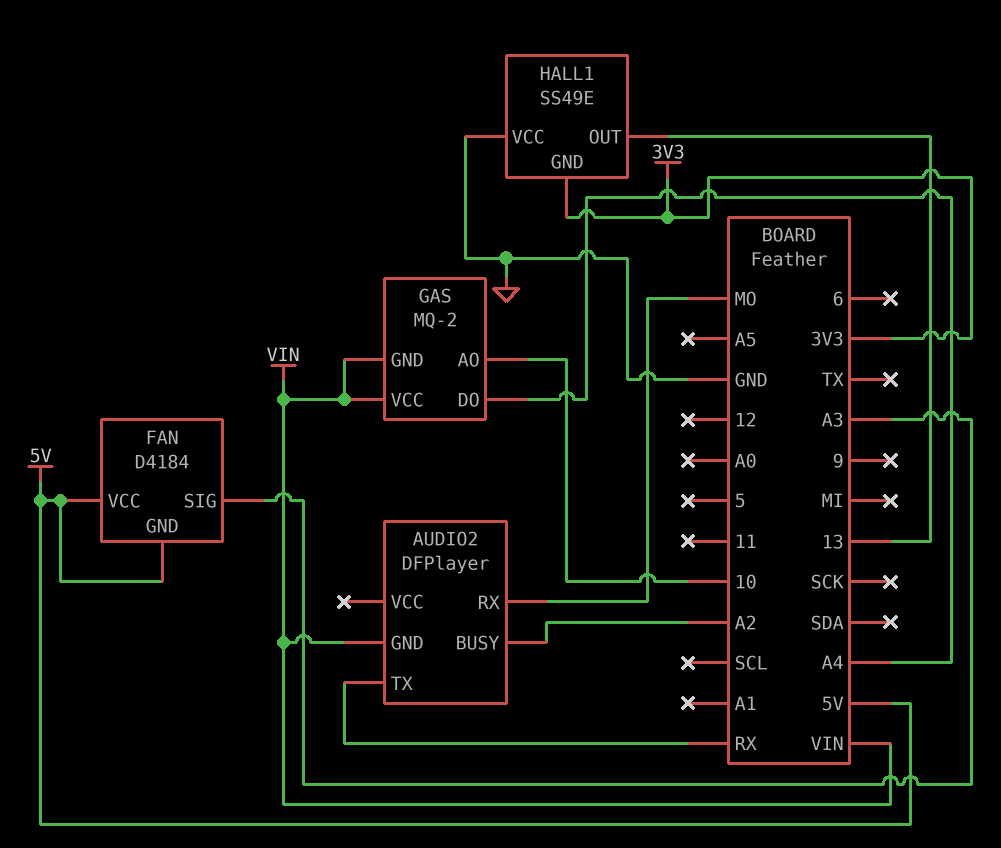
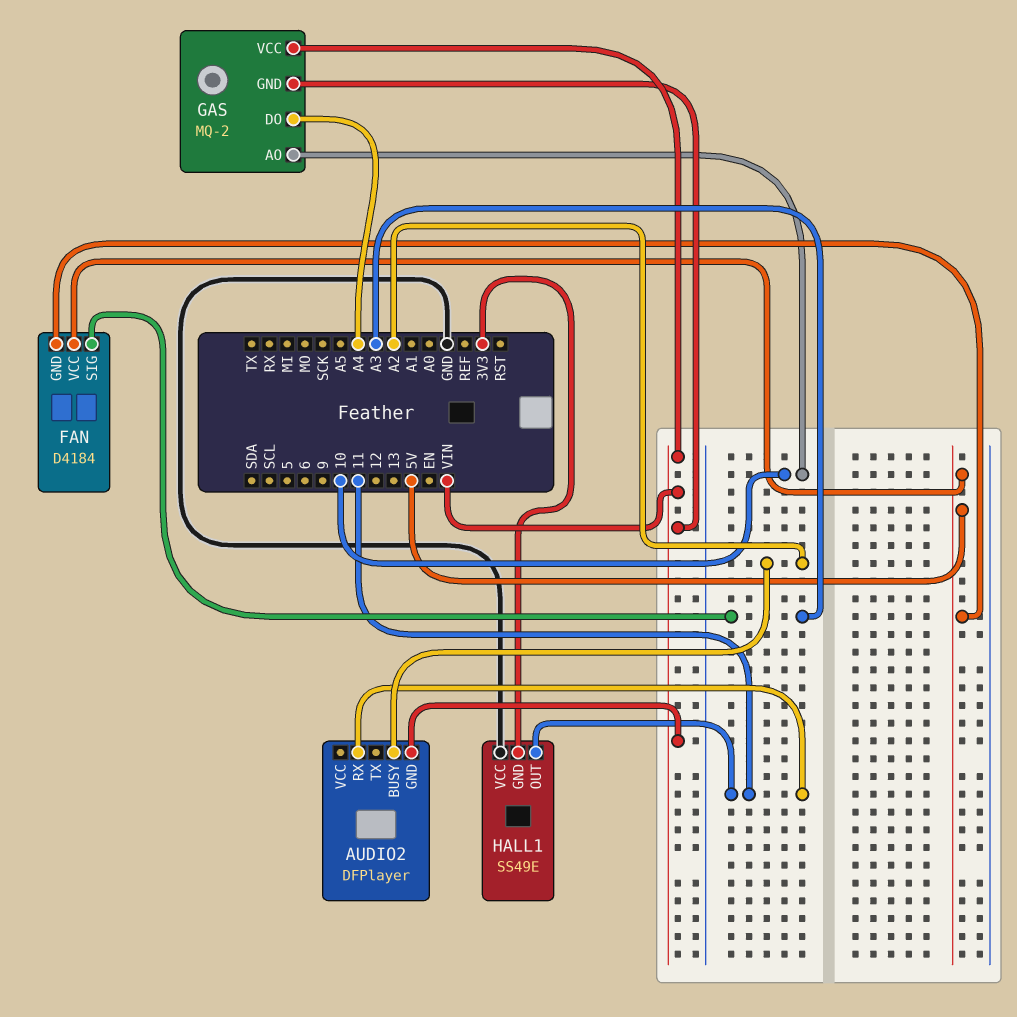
AUDIO2 pin RX: MO -> 11
AUDIO2 pin TX: RX -> none
HALL1 pin OUT: 13 -> 11

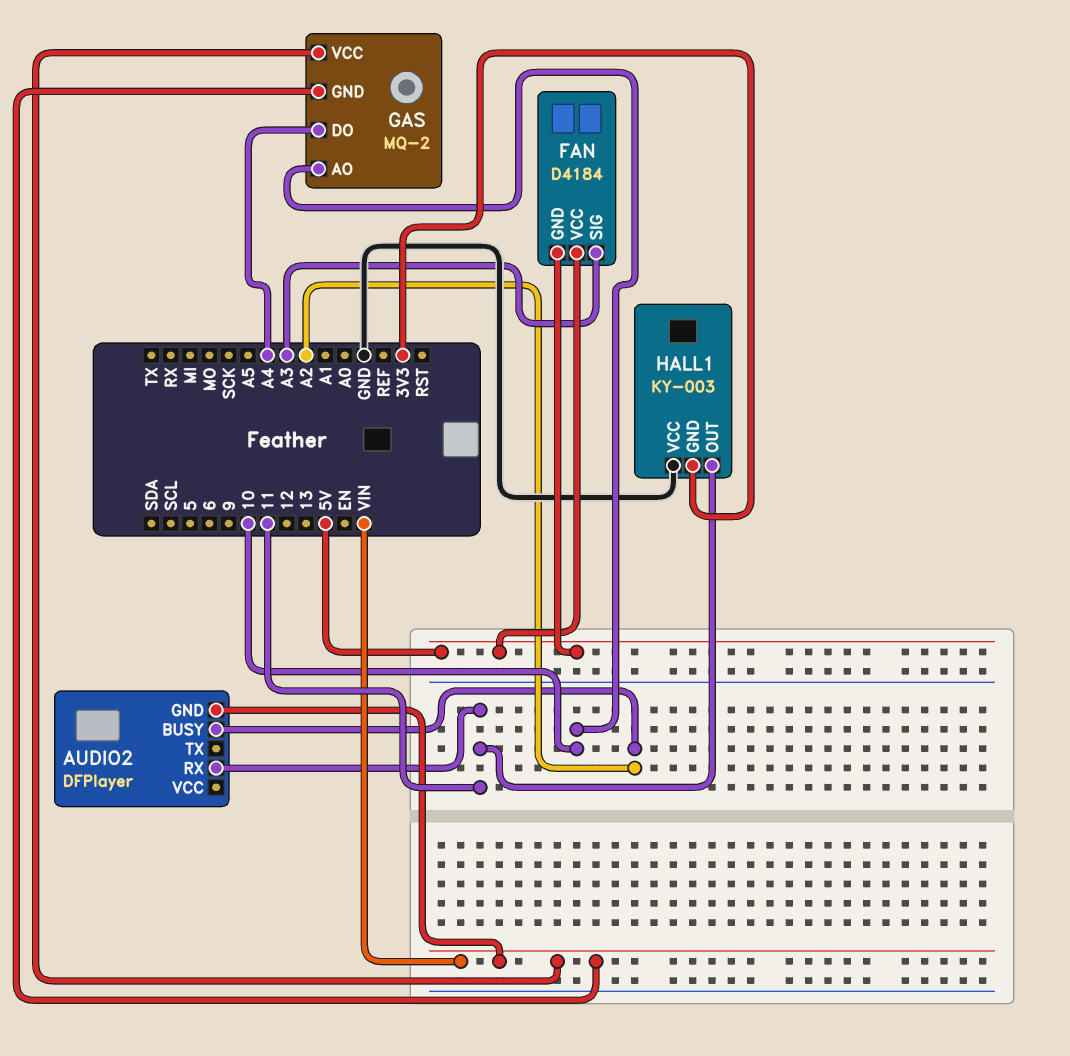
HALL1: SS49E -> KY-003

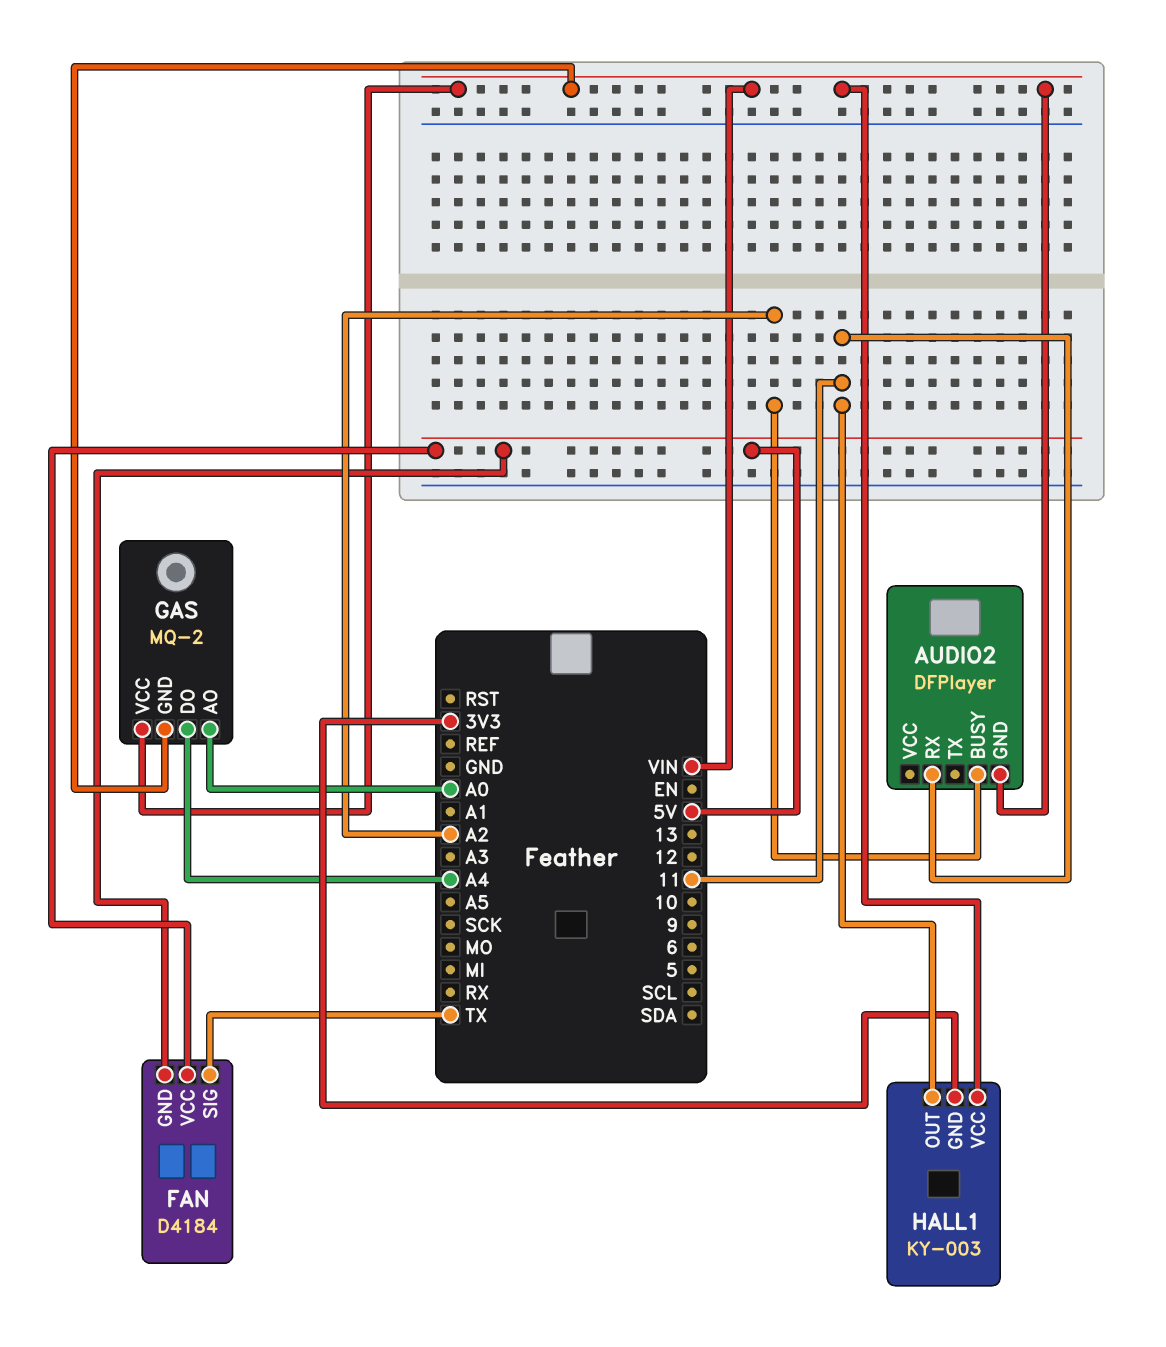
FAN pin SIG: A3 -> TX
GAS pin AO: 10 -> A0
HALL1 pin VCC: GND -> VIN

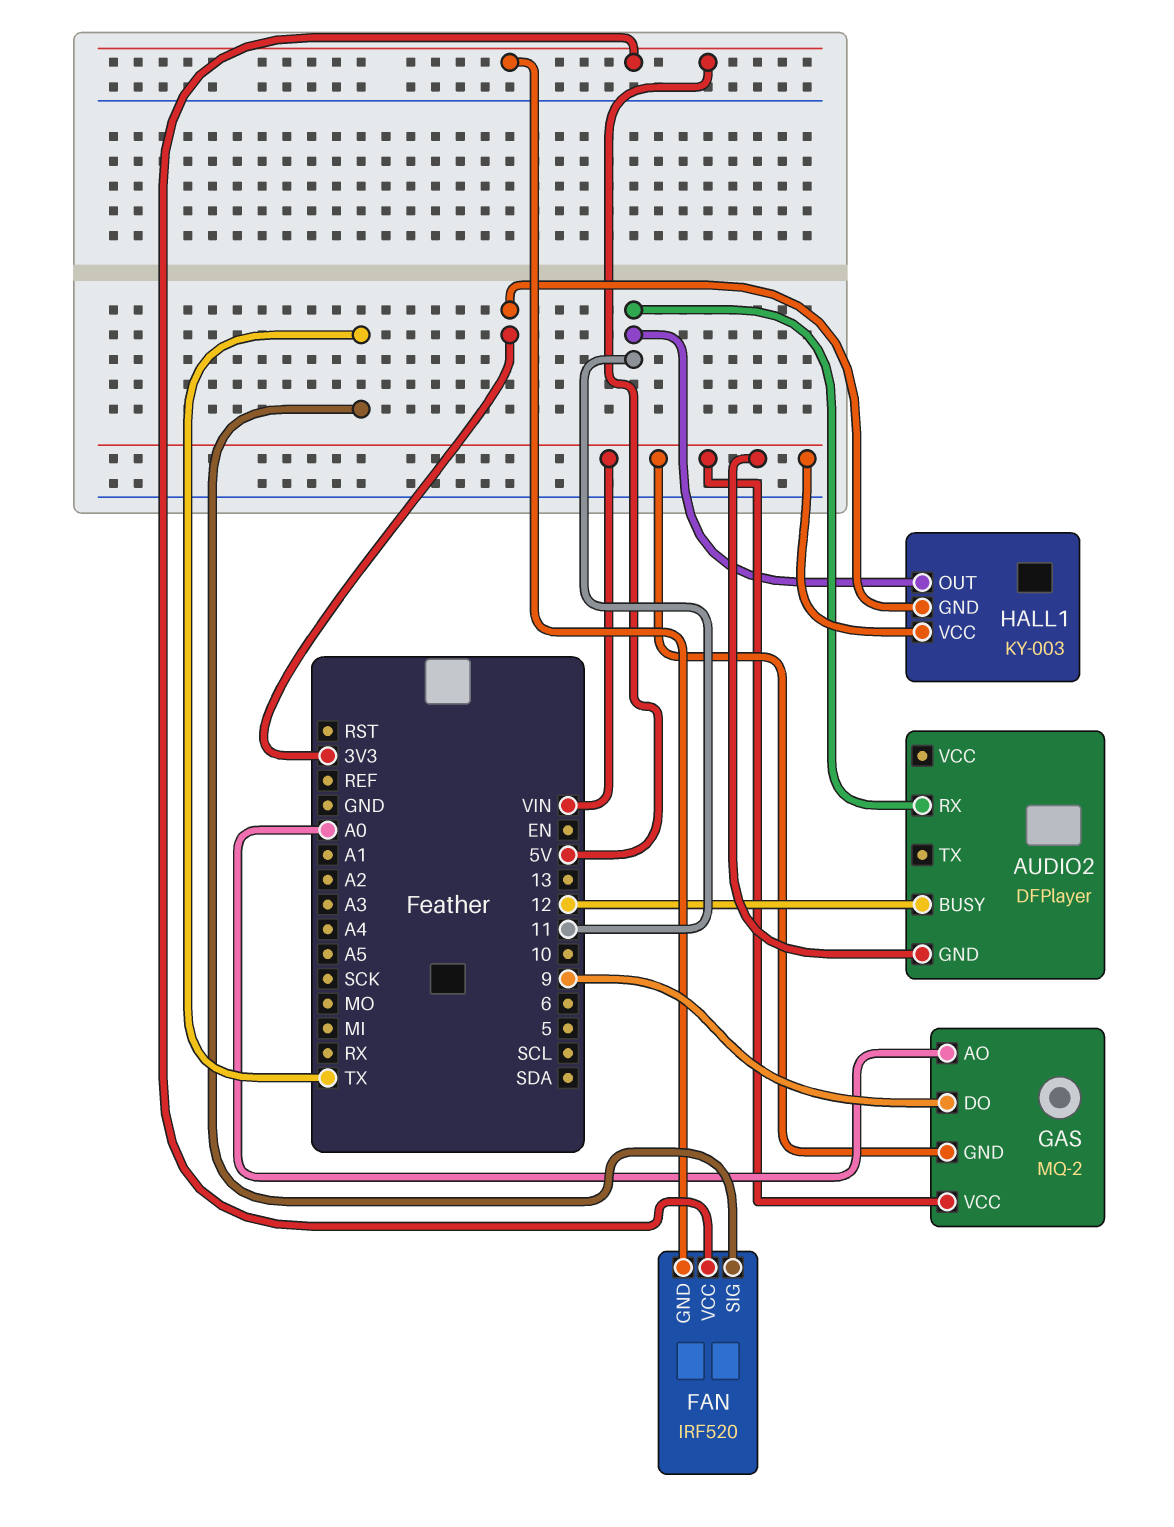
AUDIO2 pin BUSY: A2 -> 12
FAN: D4184 -> IRF520
GAS pin DO: A4 -> 9

